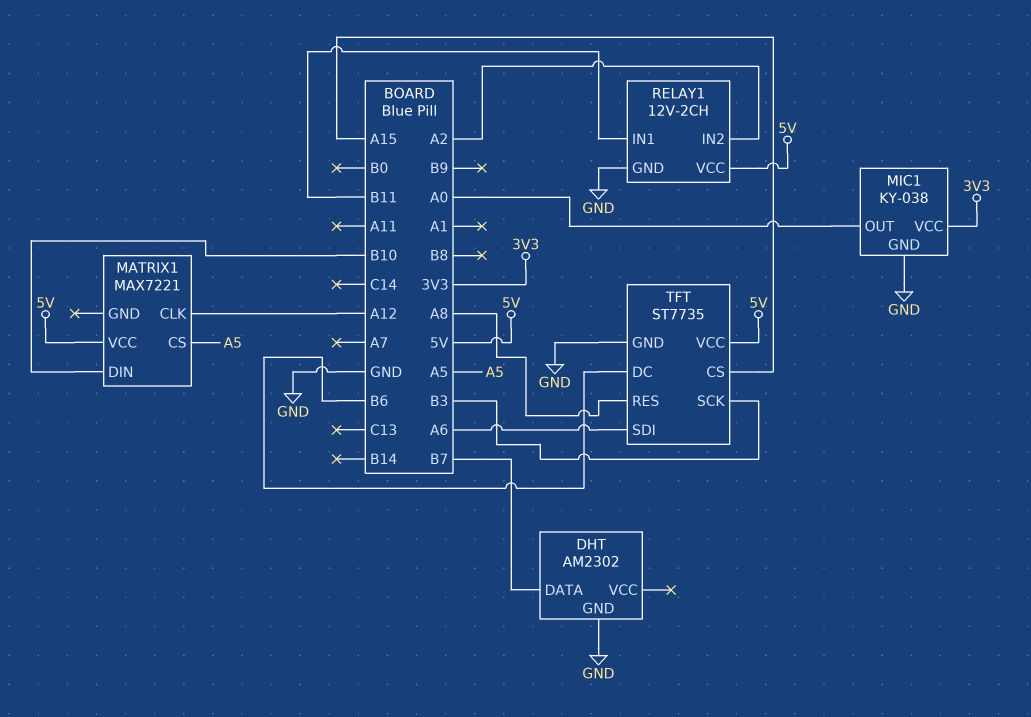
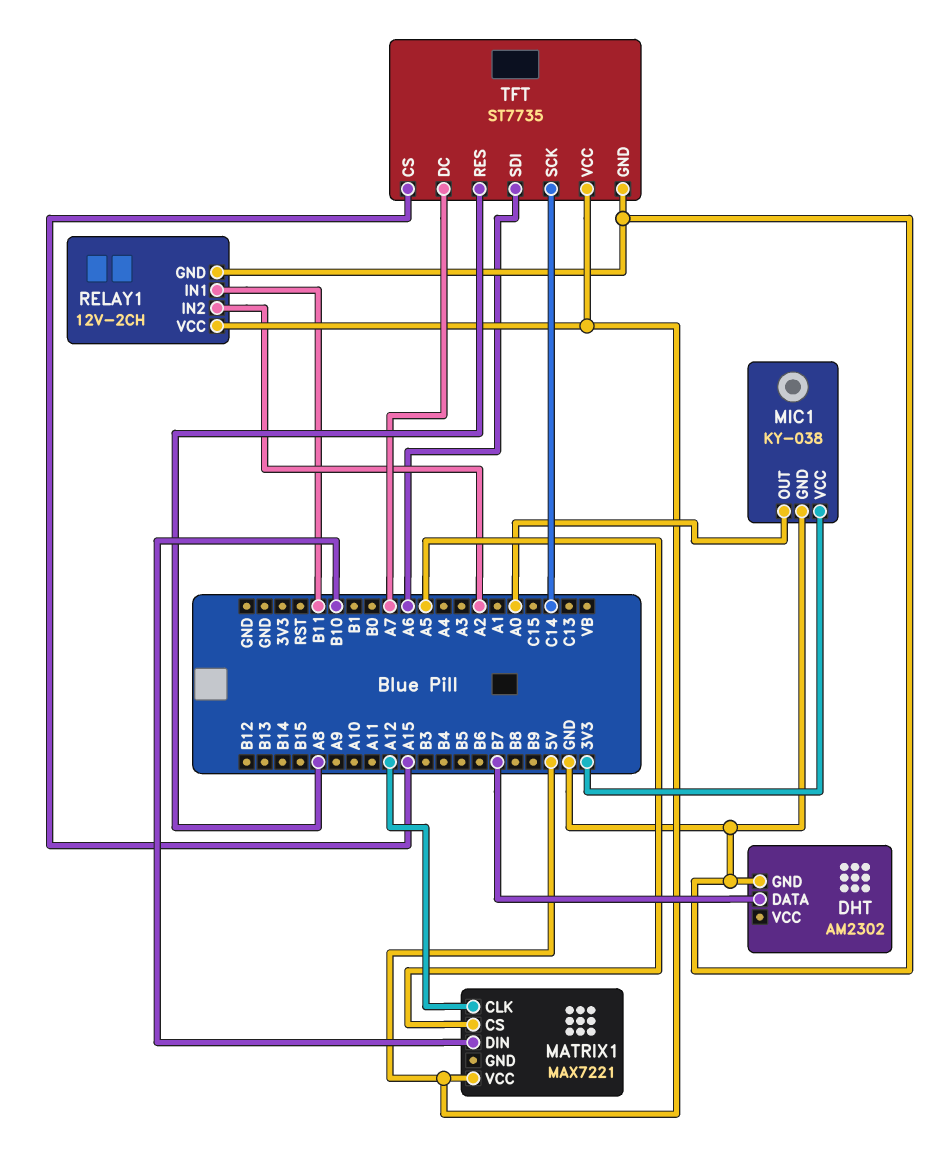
TFT pin DC: B6 -> A7
TFT pin SCK: B3 -> C14

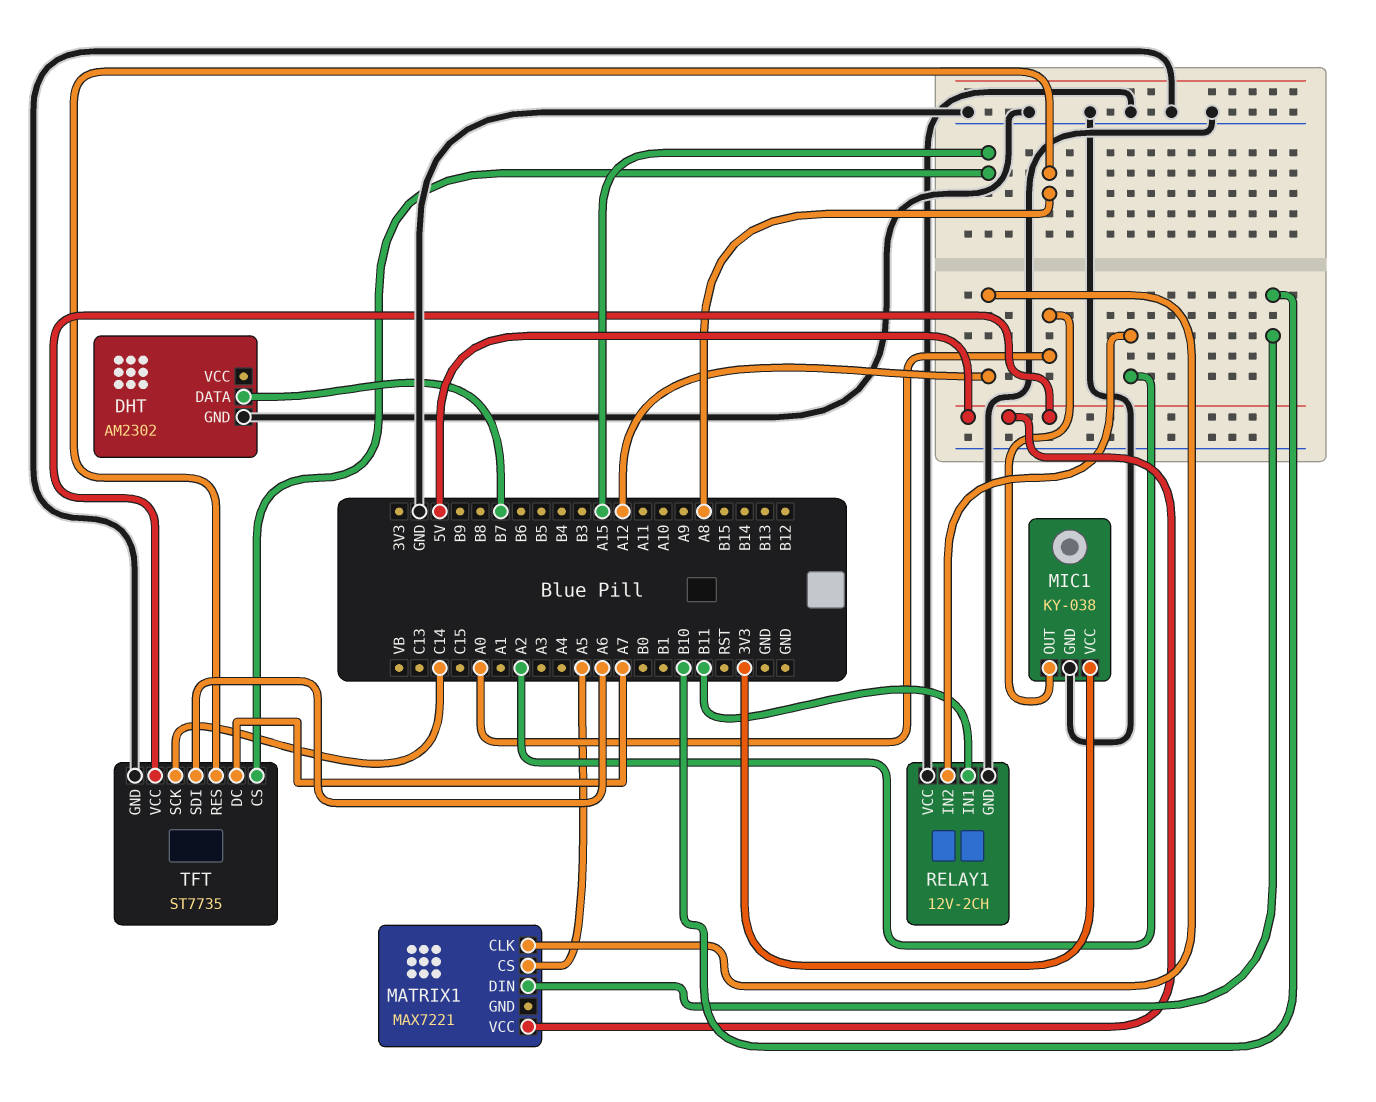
RELAY1 pin VCC: 5V -> GND

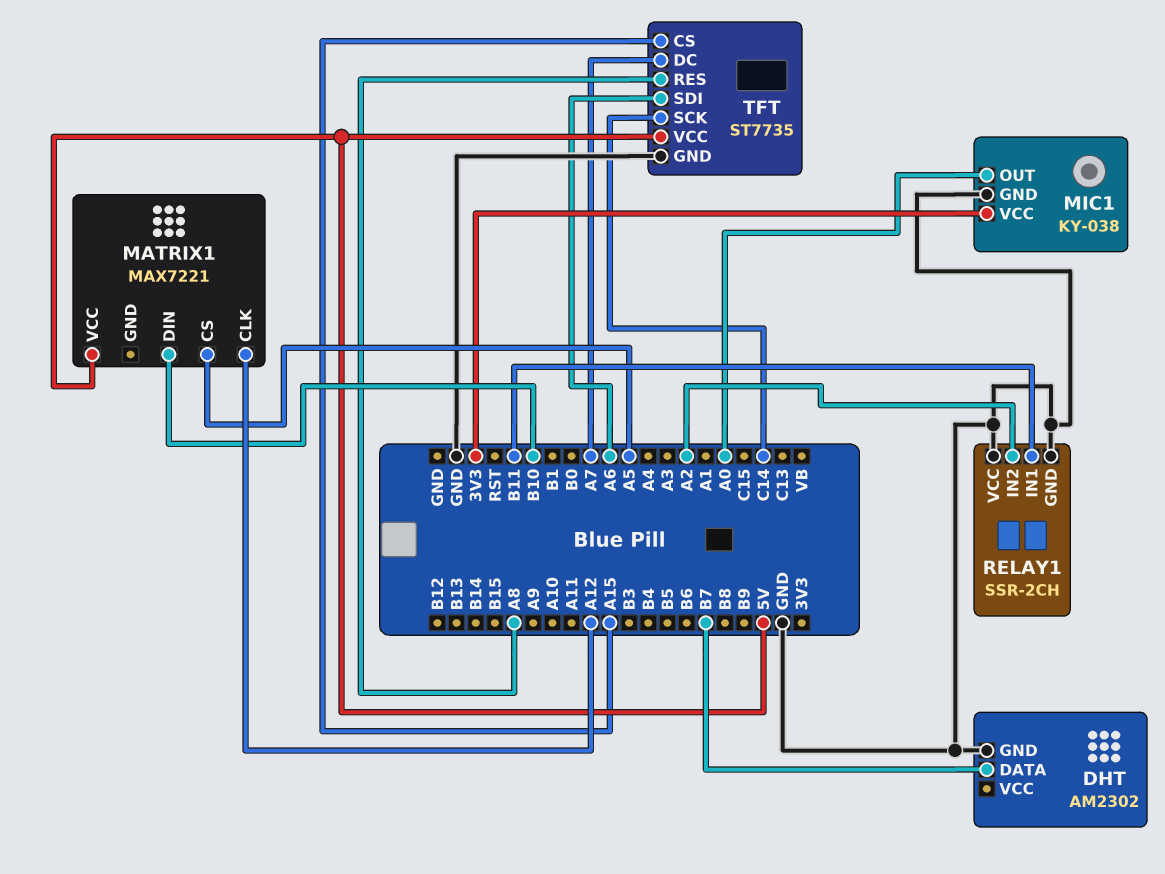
RELAY1: 12V-2CH -> SSR-2CH

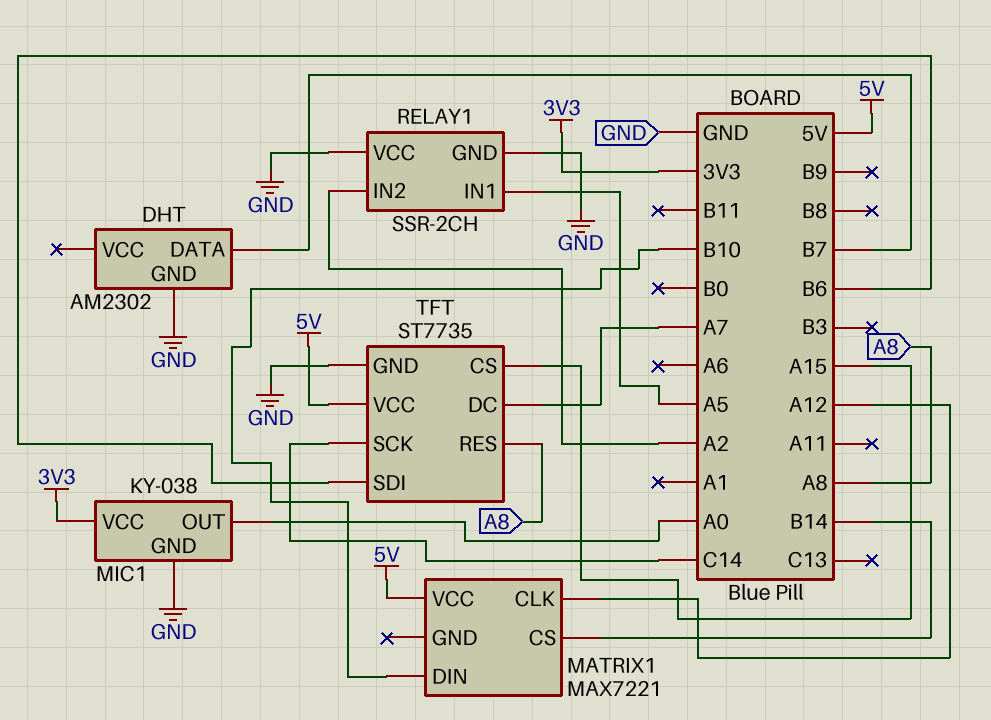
MATRIX1 pin CS: A5 -> B14
RELAY1 pin IN1: B11 -> A5
TFT pin SDI: A6 -> B6

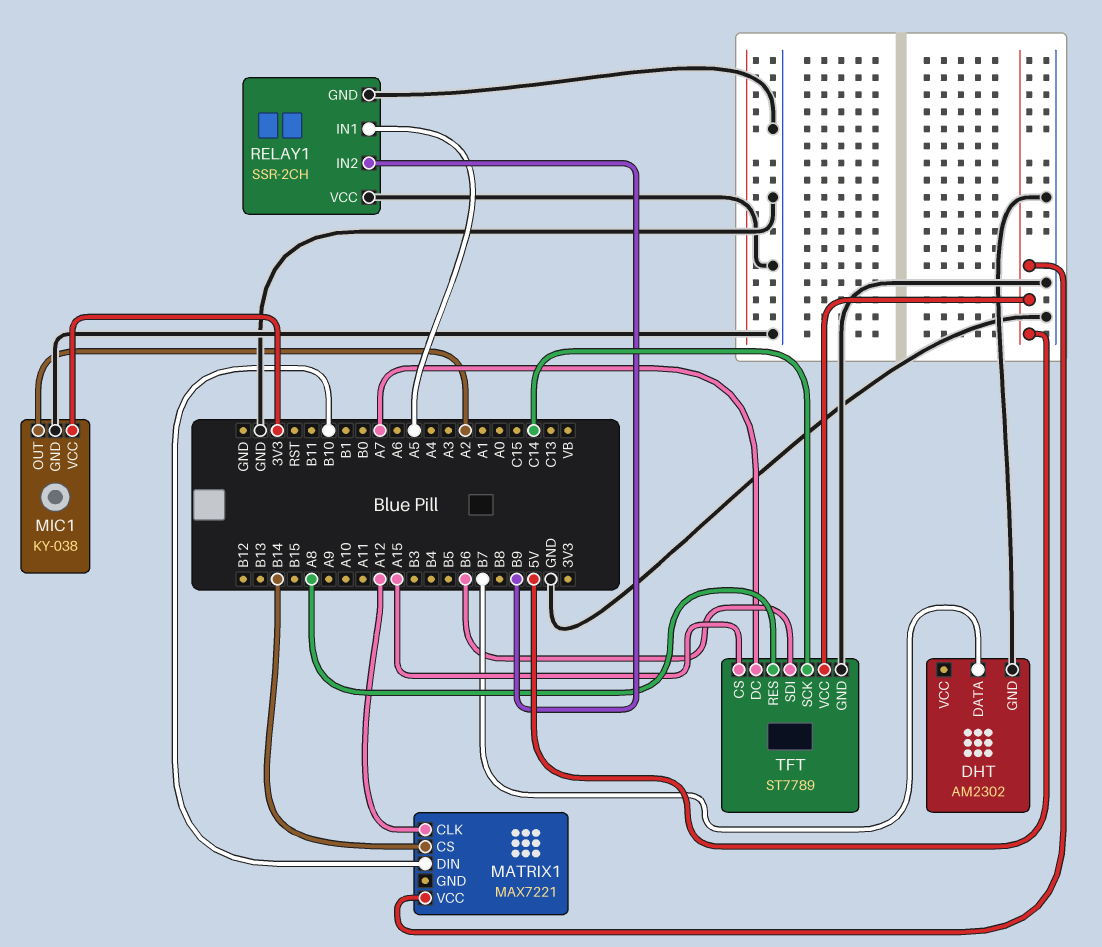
MIC1 pin OUT: A0 -> A2
RELAY1 pin IN2: A2 -> B9
TFT: ST7735 -> ST7789

